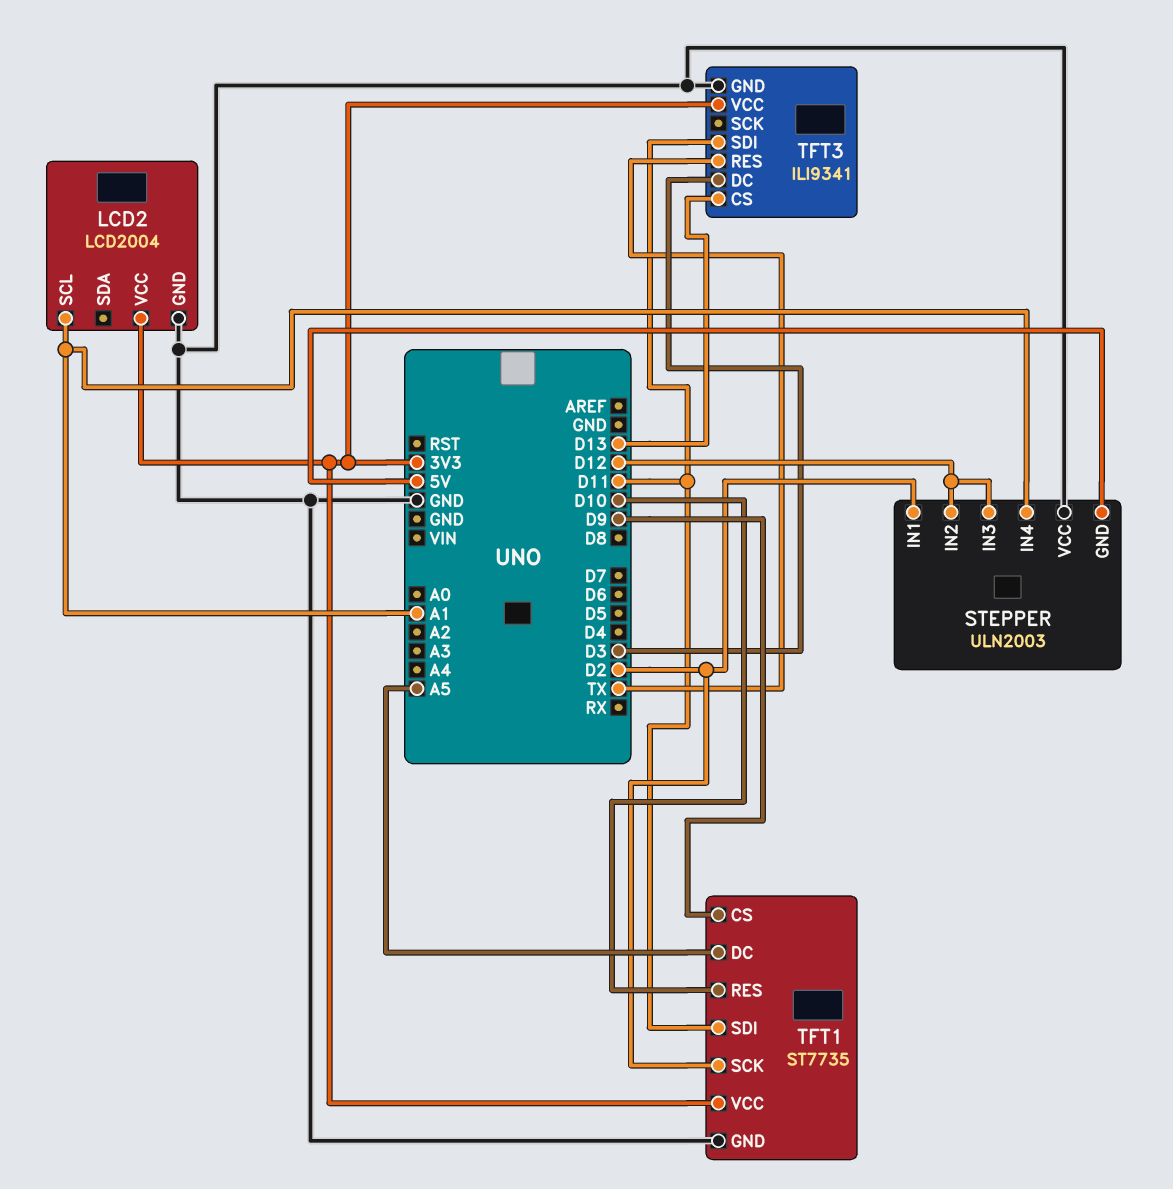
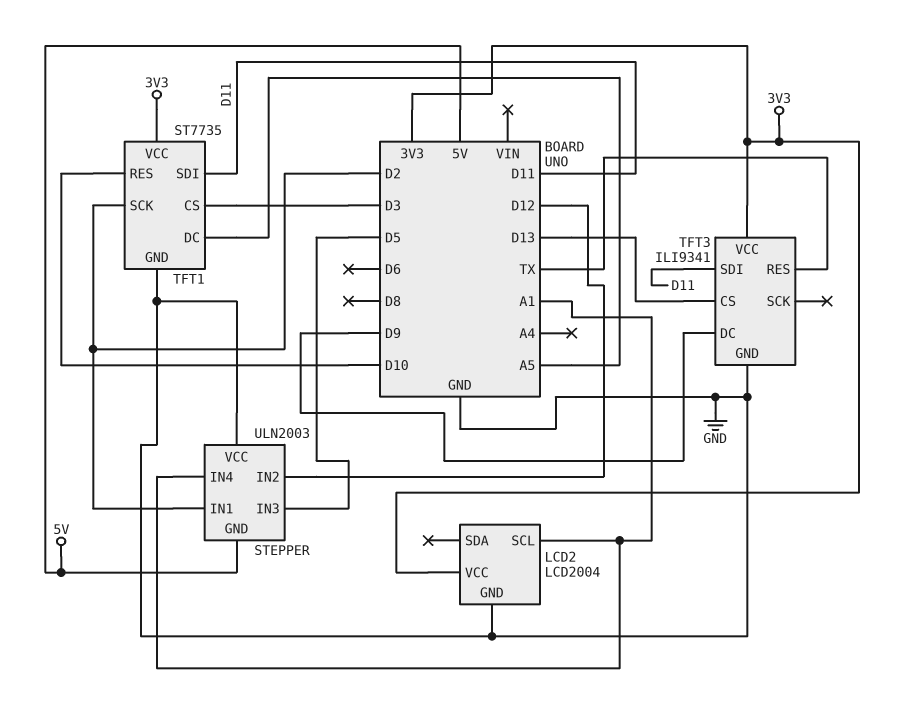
STEPPER pin IN3: D12 -> D5
TFT1 pin CS: D9 -> D3
TFT3 pin DC: D3 -> D9

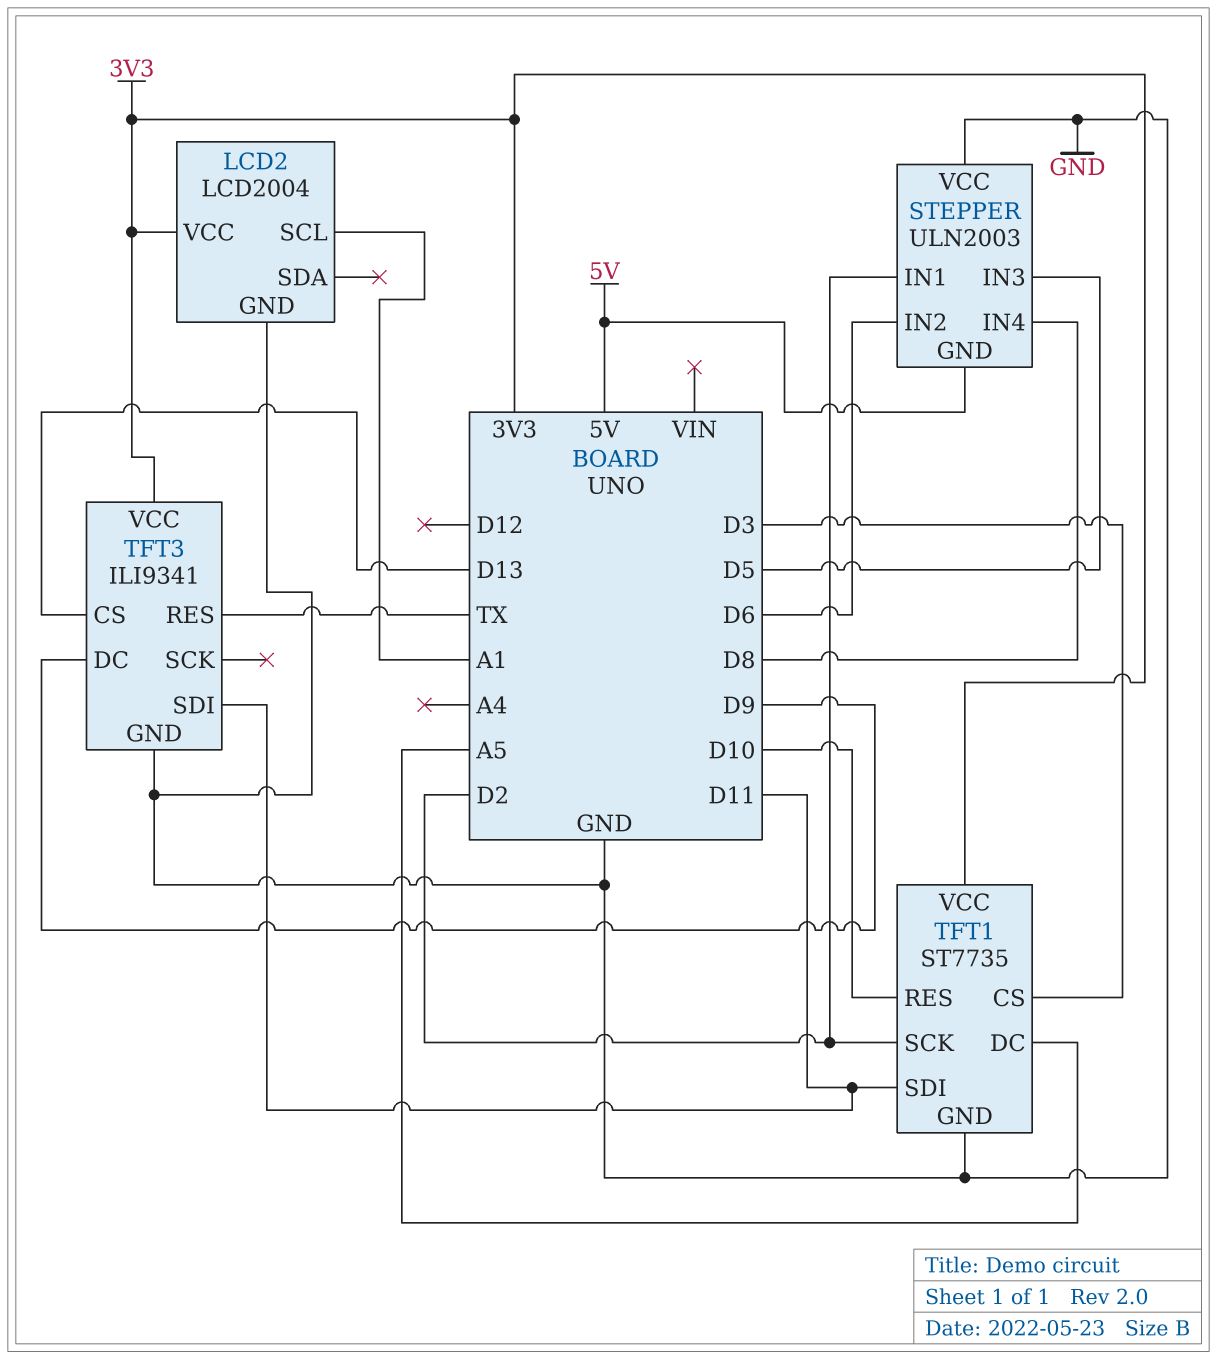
STEPPER pin IN2: D12 -> D6
STEPPER pin IN4: A1 -> D8

